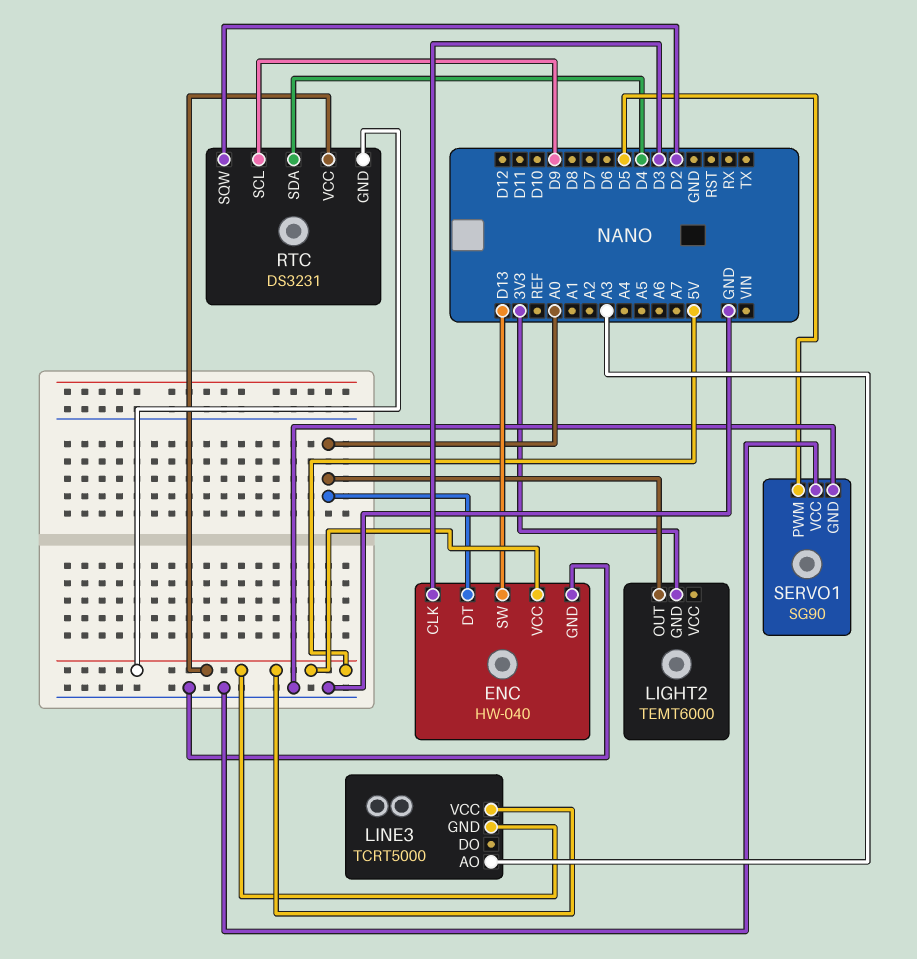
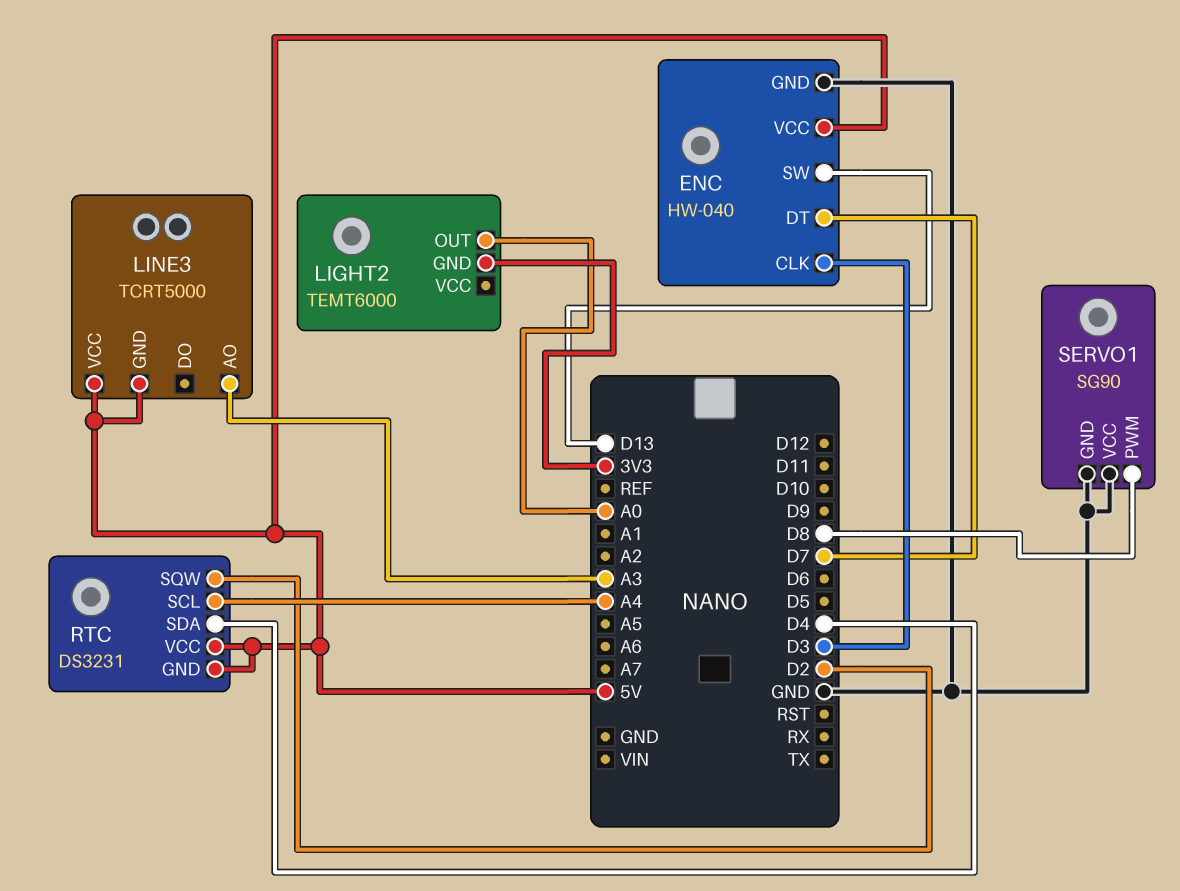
ENC pin DT: A0 -> D7
RTC pin SCL: D9 -> A4
SERVO1 pin PWM: D5 -> D8

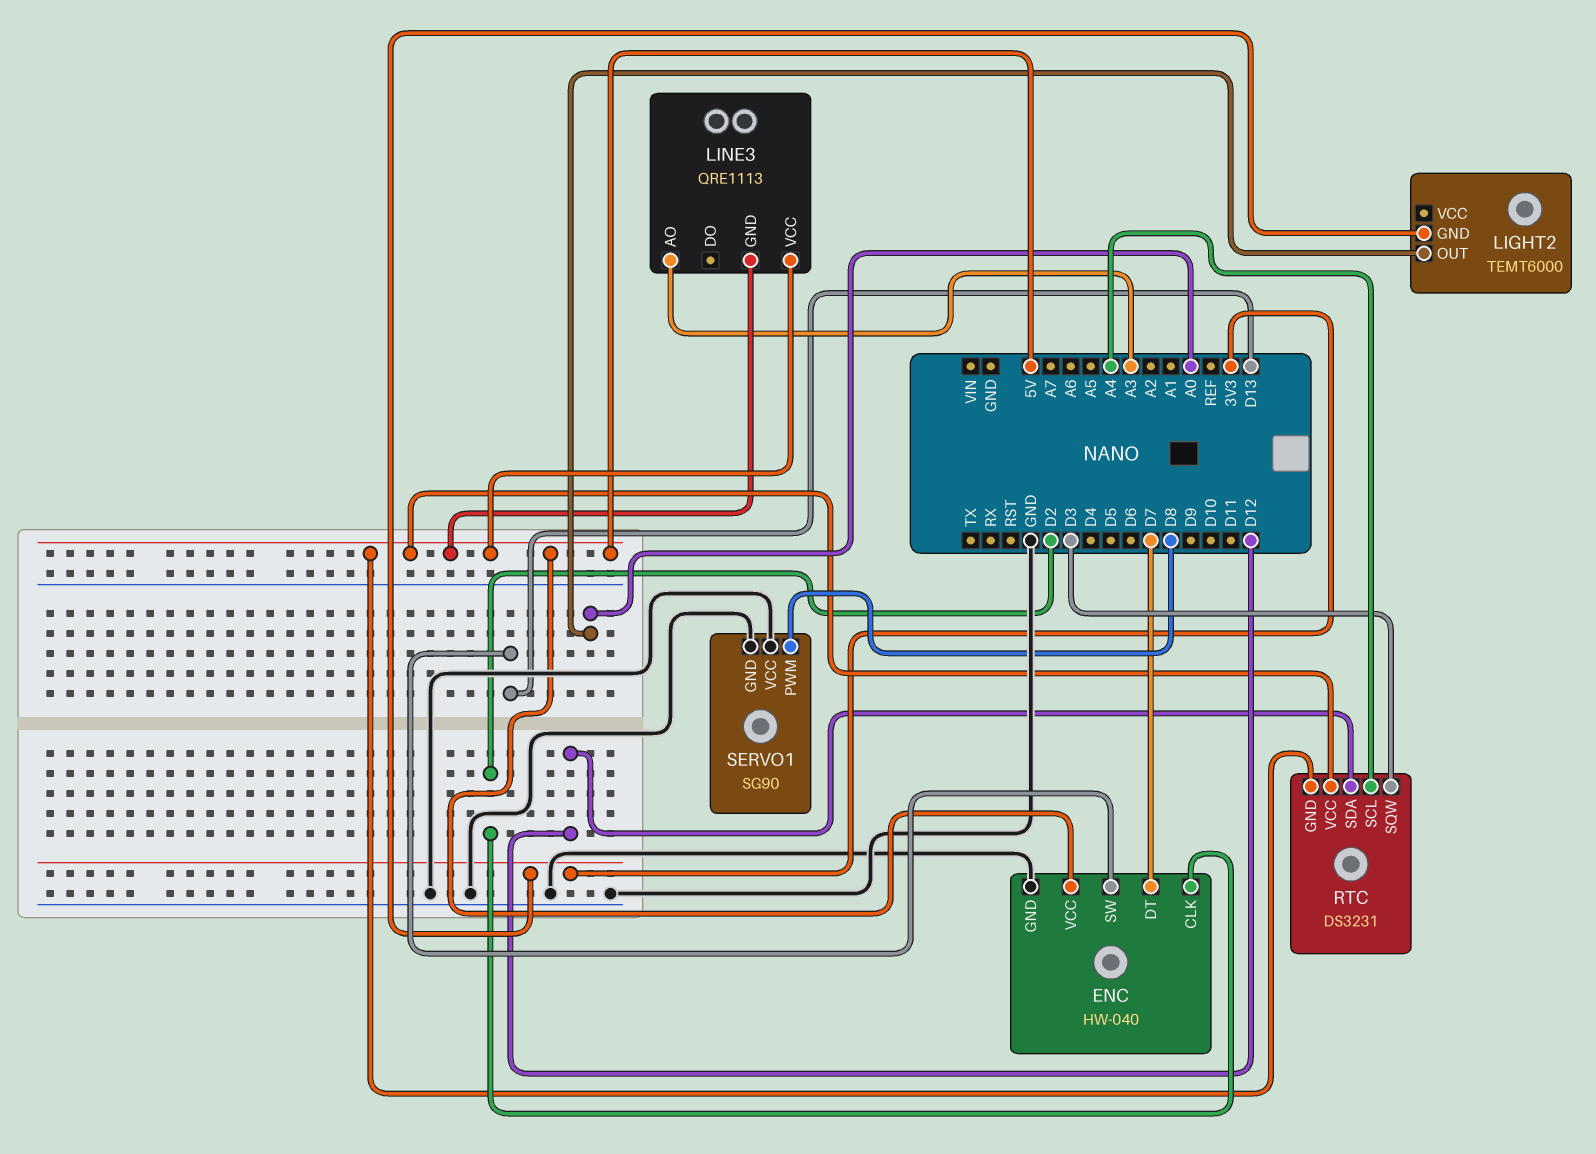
ENC pin CLK: D3 -> D2
LINE3: TCRT5000 -> QRE1113
RTC pin SDA: D4 -> D12
RTC pin SQW: D2 -> D3

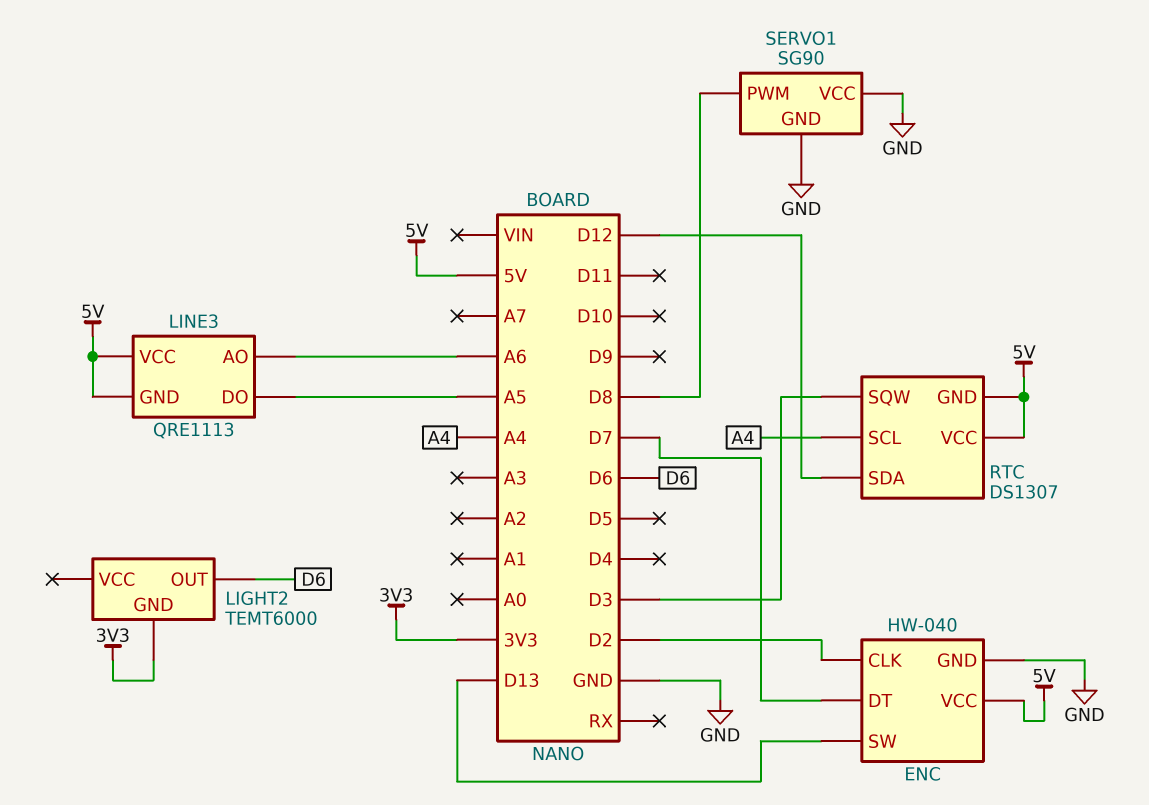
LIGHT2 pin OUT: A0 -> D6
LINE3 pin AO: A3 -> A6
LINE3 pin DO: none -> A5
RTC: DS3231 -> DS1307

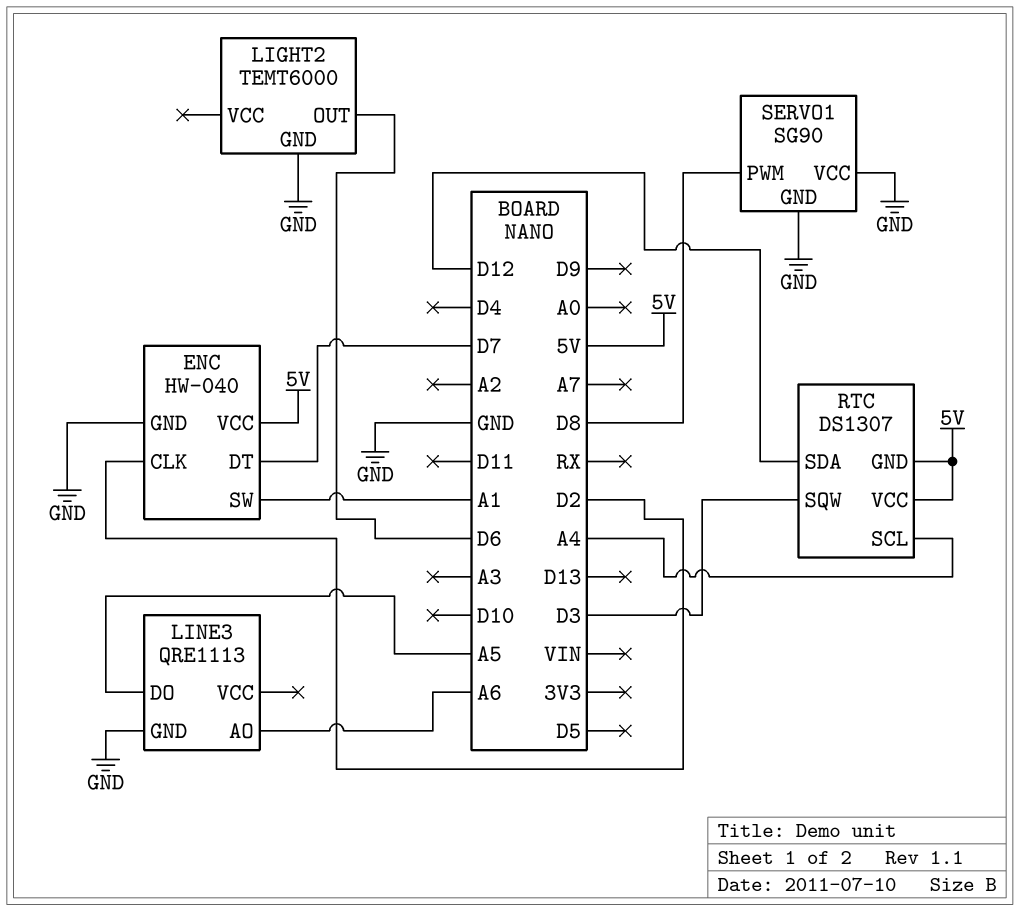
ENC pin SW: D13 -> A1
LIGHT2 pin GND: 3V3 -> GND
LINE3 pin GND: 5V -> GND
LINE3 pin VCC: 5V -> none

